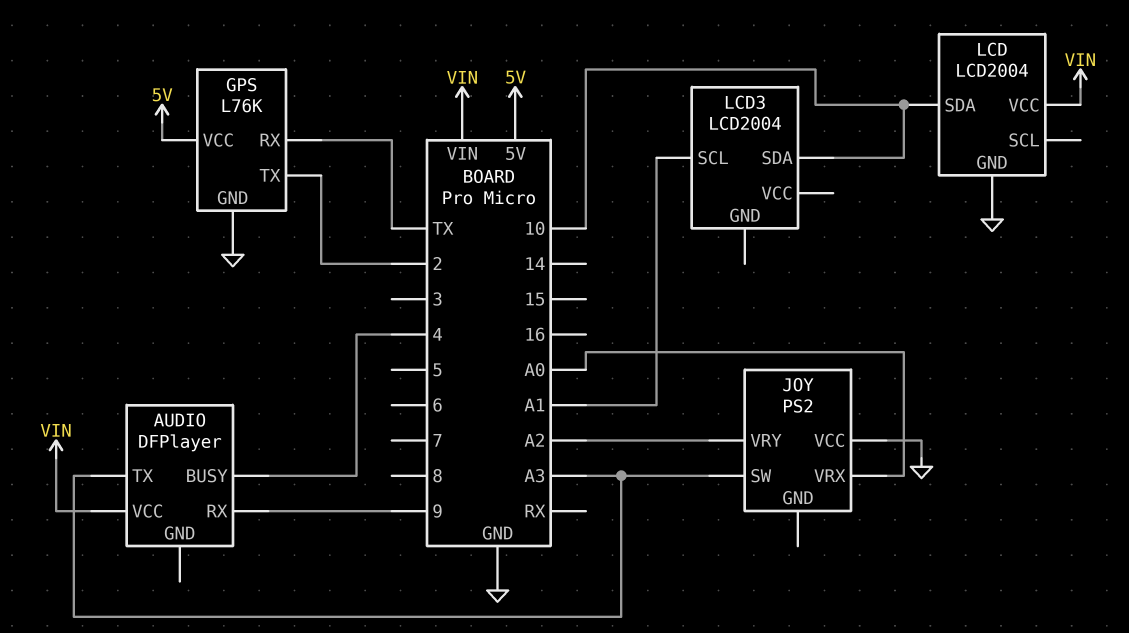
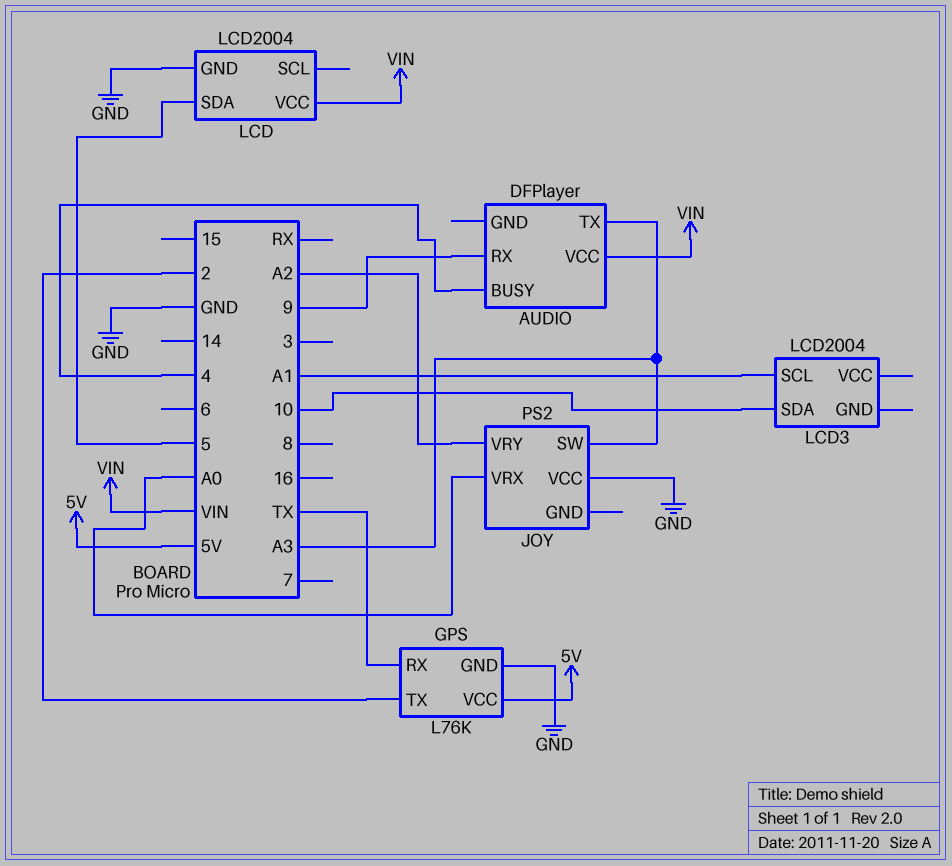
LCD pin SDA: 10 -> 5

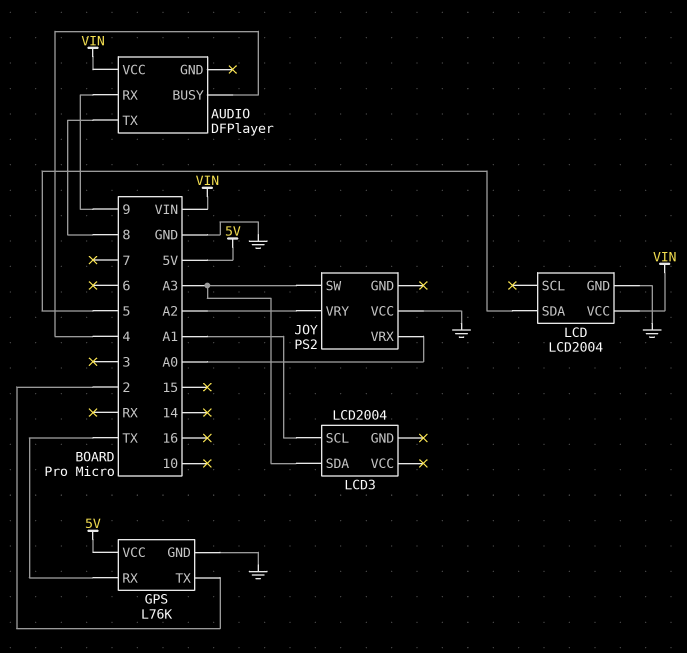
AUDIO pin TX: A3 -> 8
LCD3 pin SDA: 10 -> A3

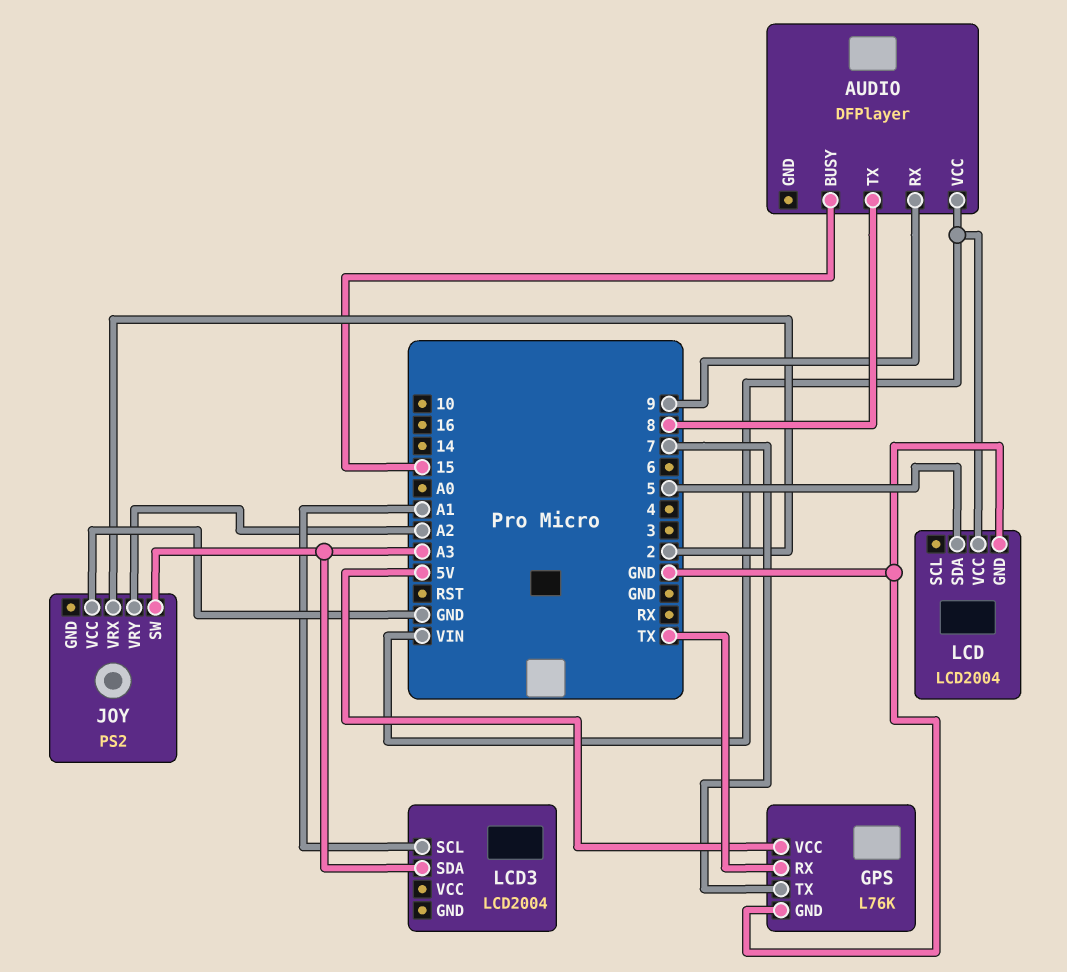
AUDIO pin BUSY: 4 -> 15
GPS pin TX: 2 -> 7
JOY pin VRX: A0 -> 2

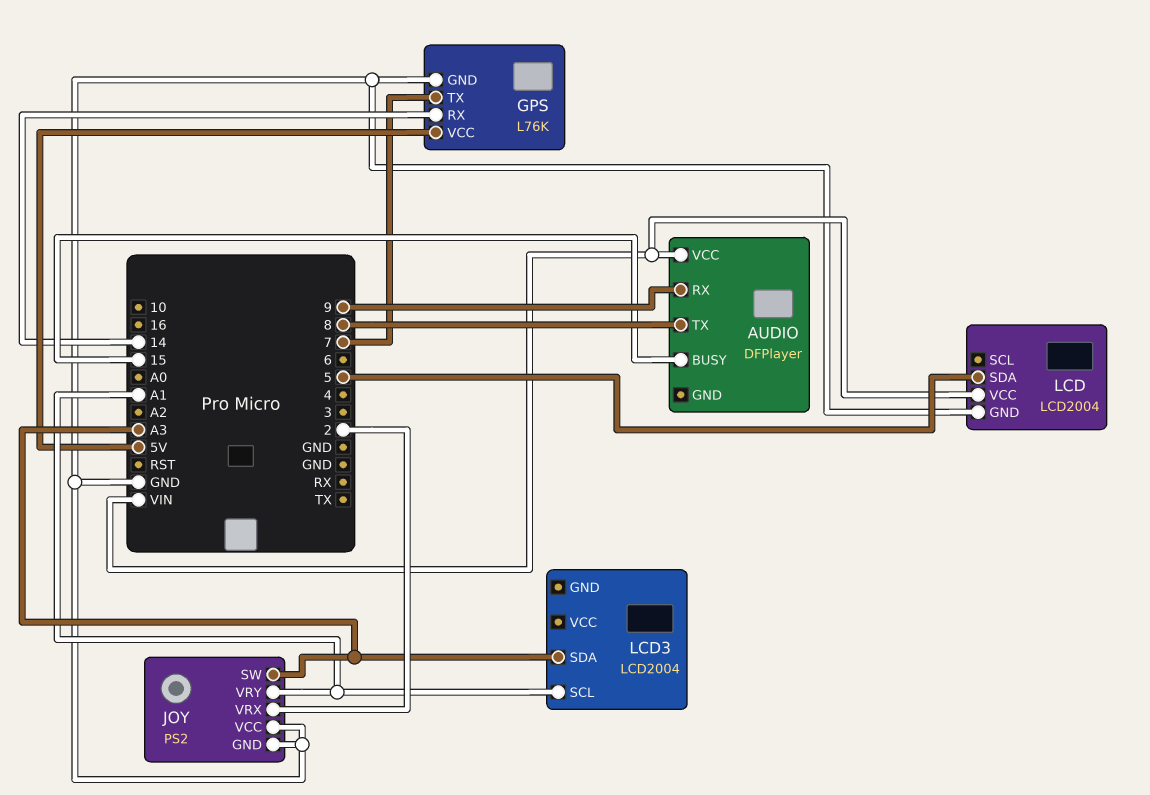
GPS pin RX: TX -> 14
JOY pin GND: none -> GND
JOY pin VRY: A2 -> A1

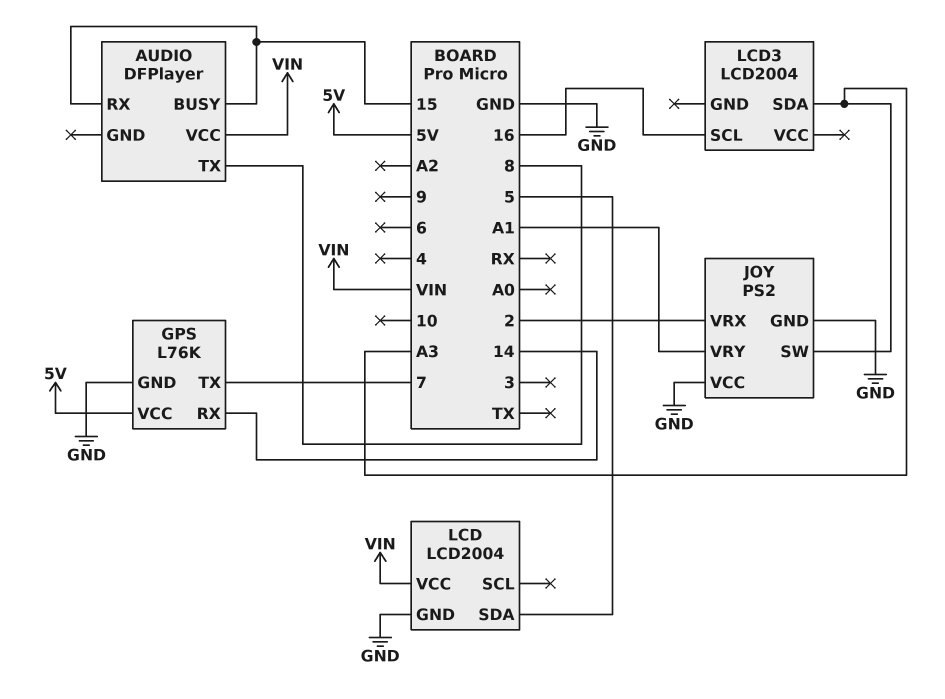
AUDIO pin RX: 9 -> 15
LCD3 pin SCL: A1 -> 16

